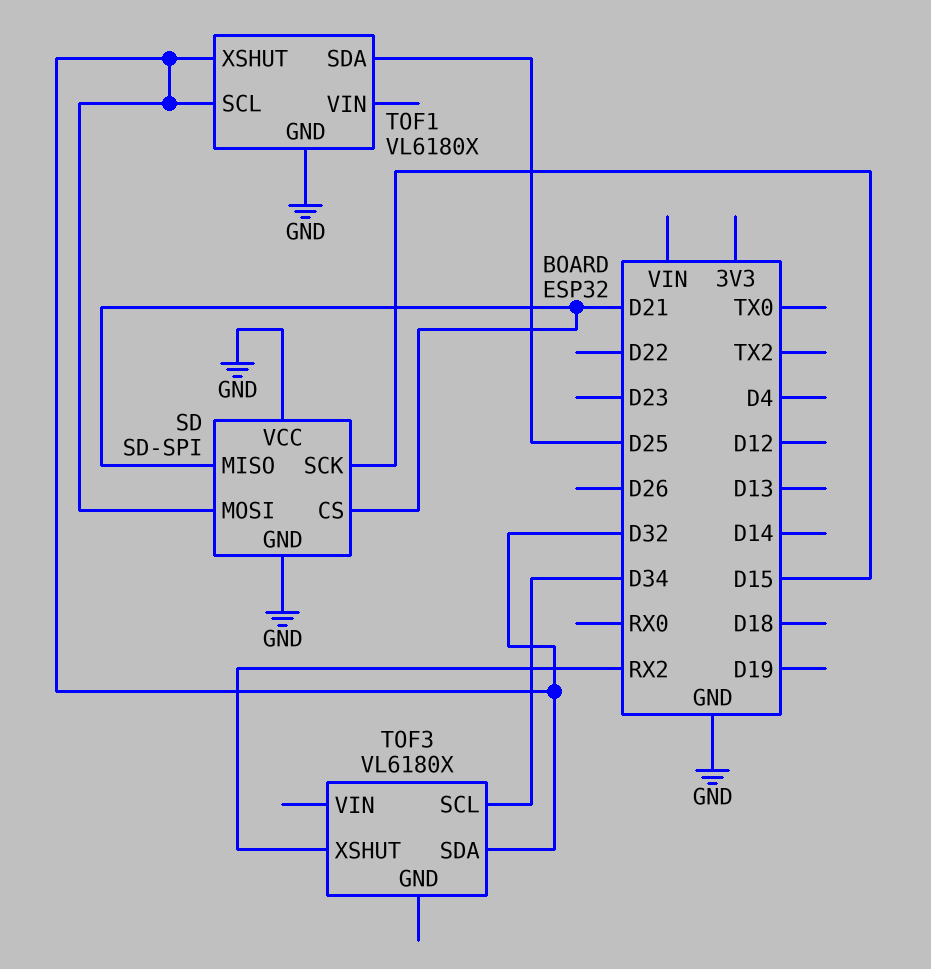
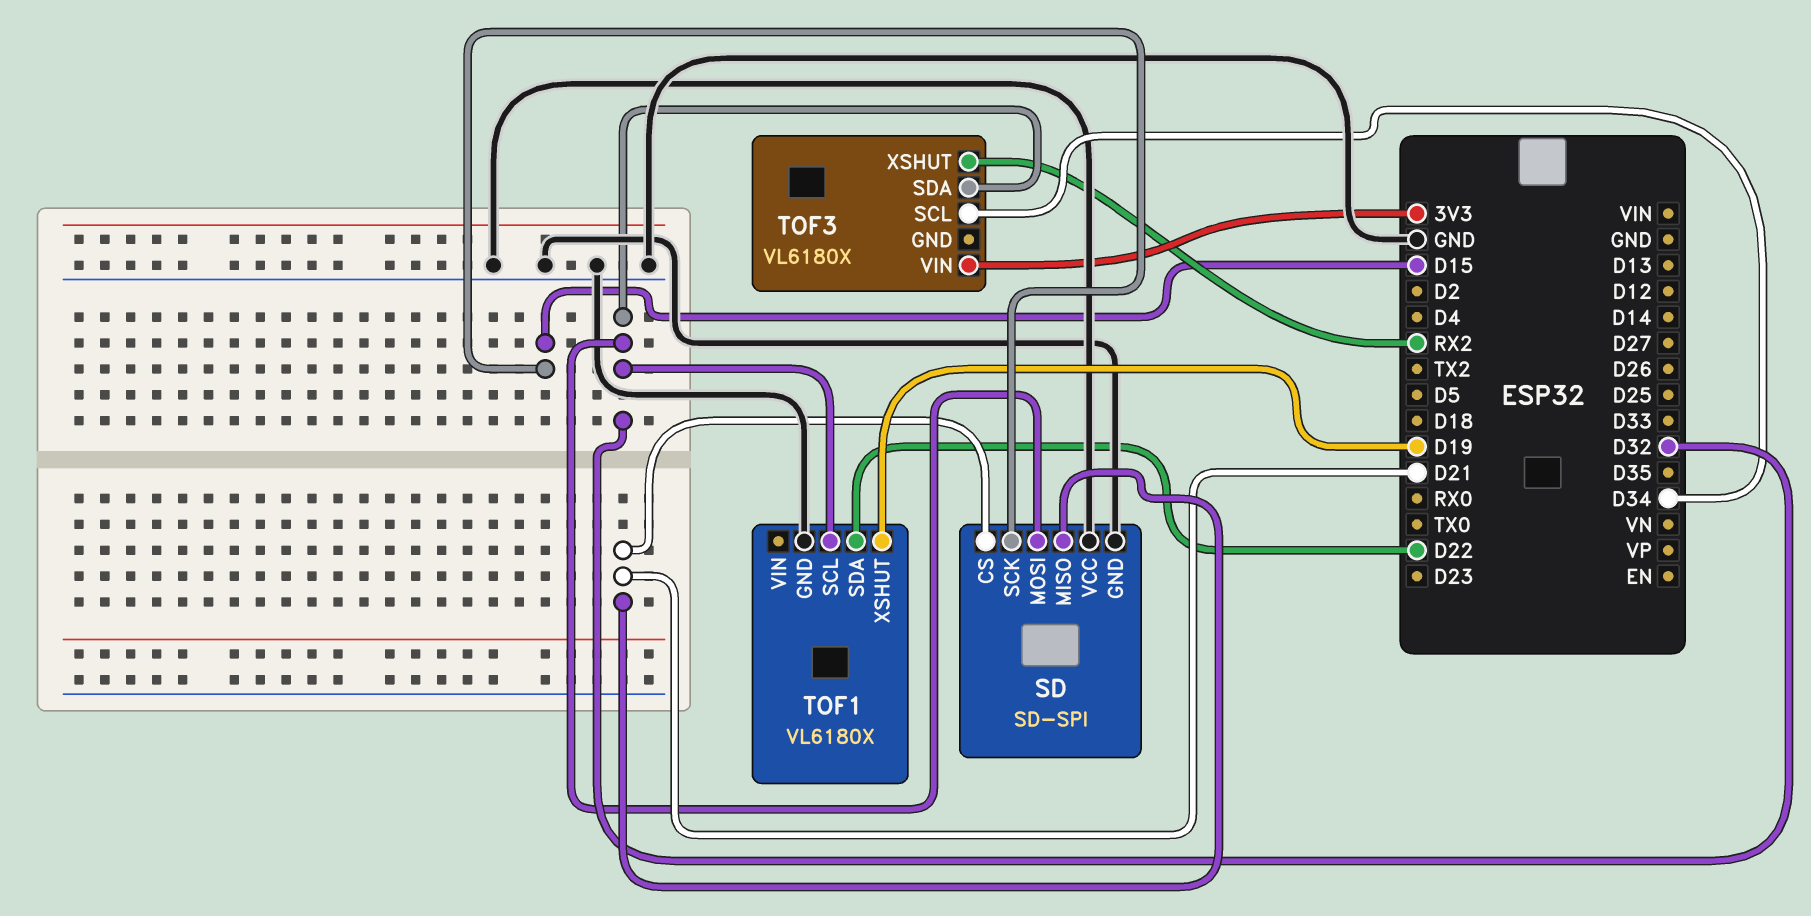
TOF1 pin SDA: D25 -> D22
TOF1 pin XSHUT: D32 -> D19
TOF3 pin VIN: none -> 3V3

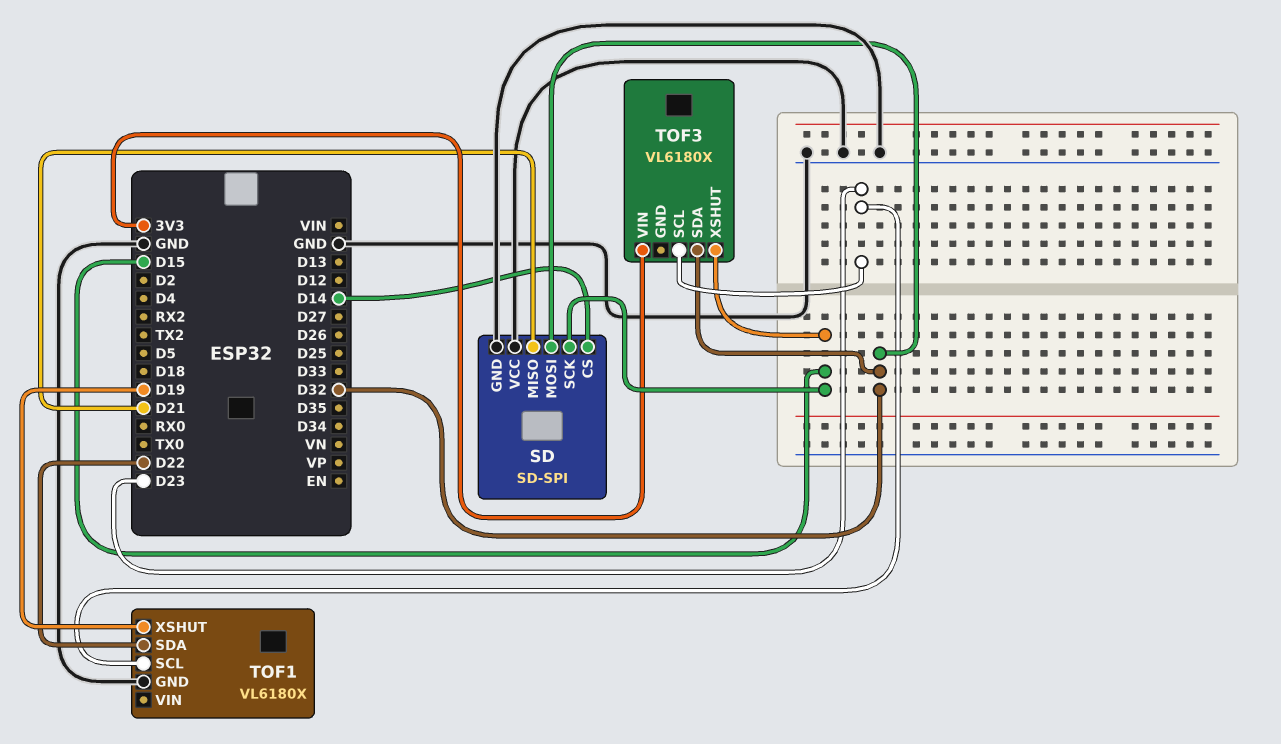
SD pin CS: D21 -> D14
TOF1 pin SCL: D32 -> D23
TOF3 pin SCL: D34 -> D23
TOF3 pin XSHUT: RX2 -> D15

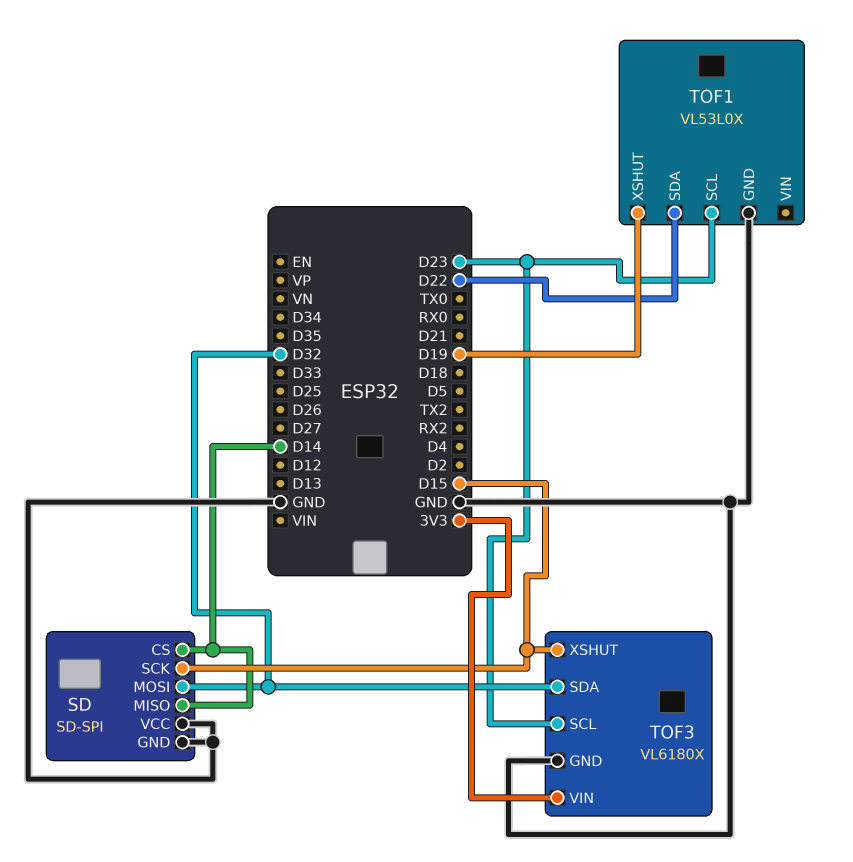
SD pin MISO: D21 -> D14
TOF1: VL6180X -> VL53L0X
TOF3 pin GND: none -> GND

